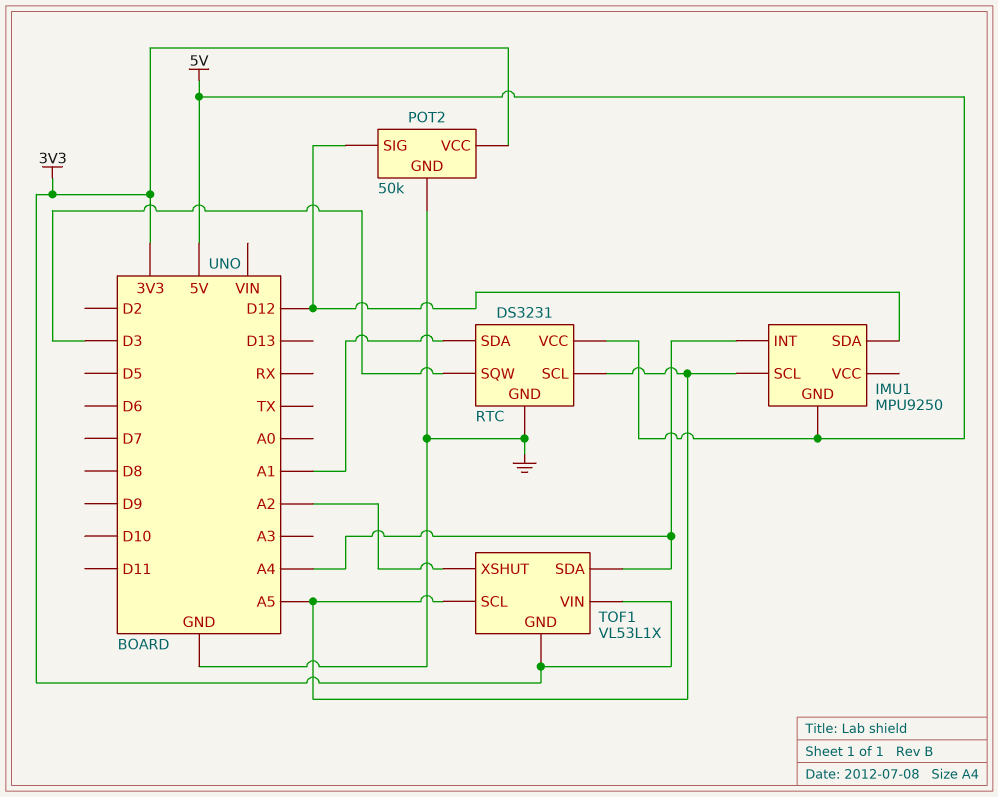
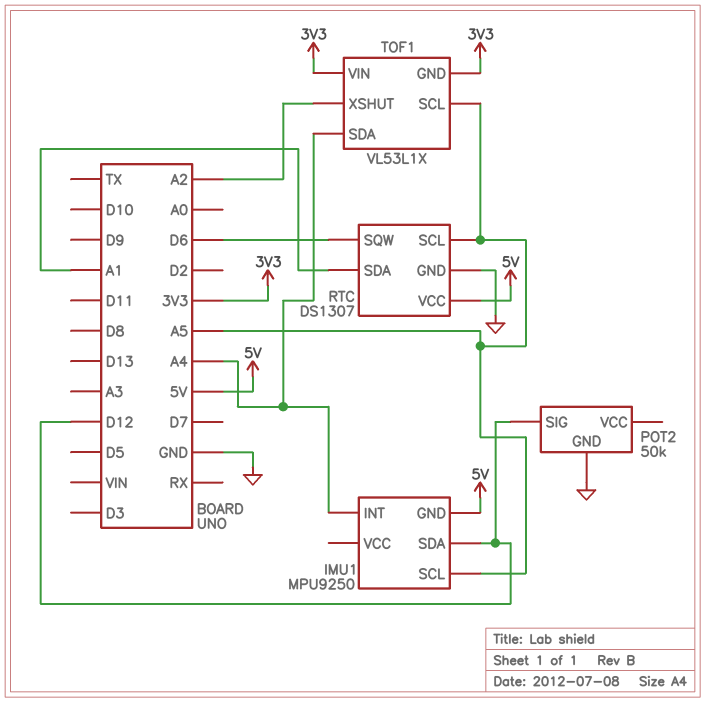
POT2 pin VCC: 3V3 -> none
RTC: DS3231 -> DS1307
RTC pin SQW: D3 -> D6

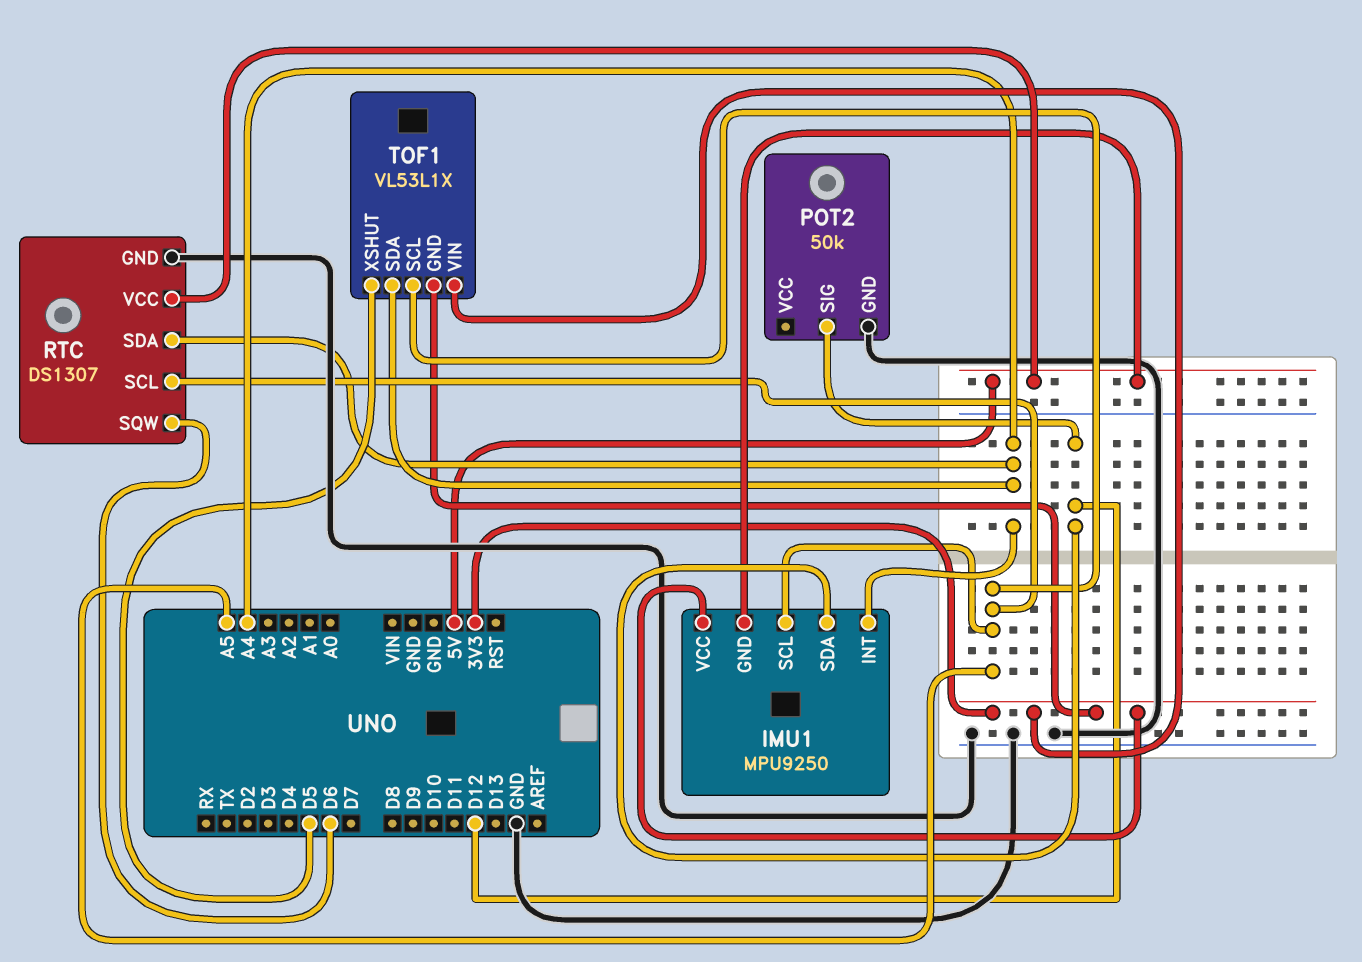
IMU1 pin VCC: none -> 3V3
RTC pin SDA: A1 -> A4
TOF1 pin XSHUT: A2 -> D5

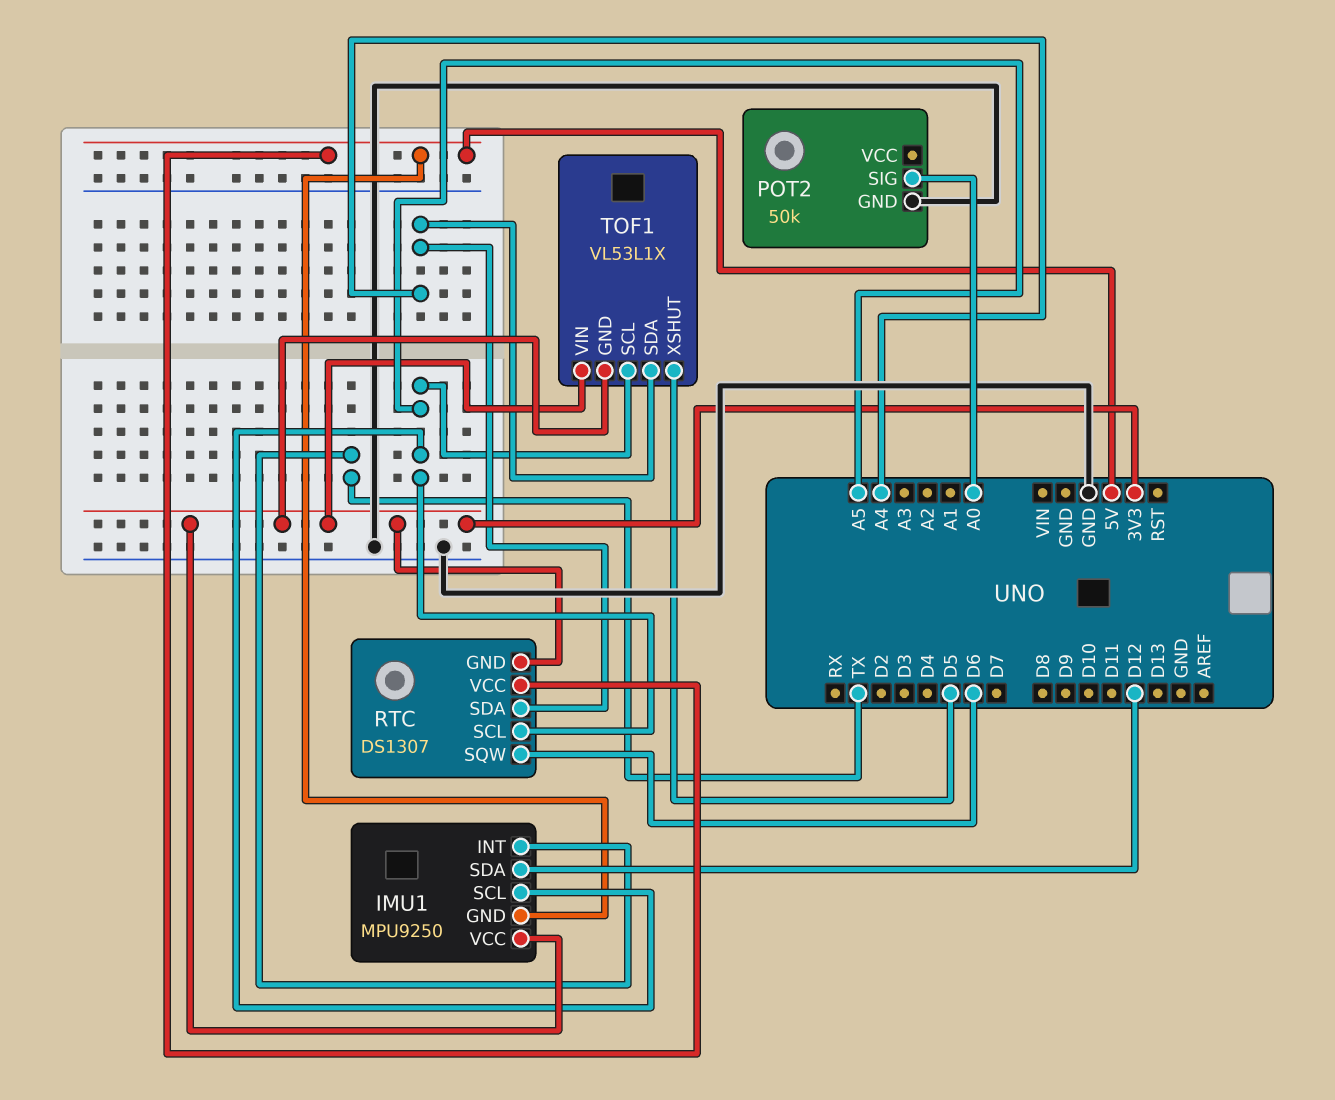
IMU1 pin INT: A4 -> TX
POT2 pin SIG: D12 -> A0
RTC pin GND: GND -> 3V3

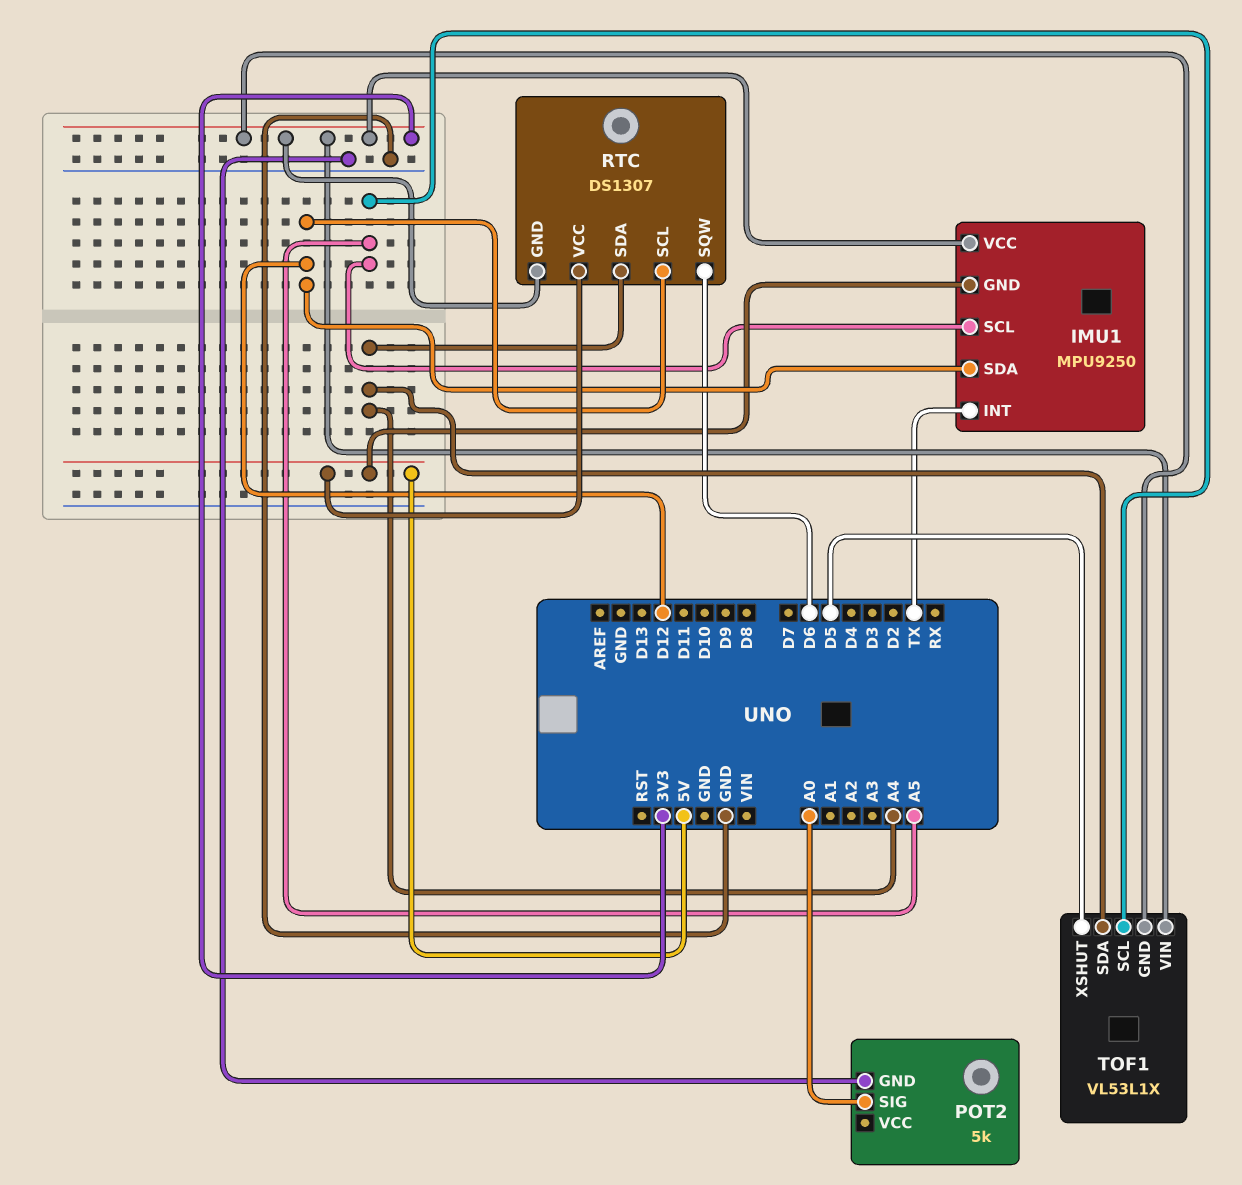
POT2: 50k -> 5k
RTC pin SCL: A5 -> D12

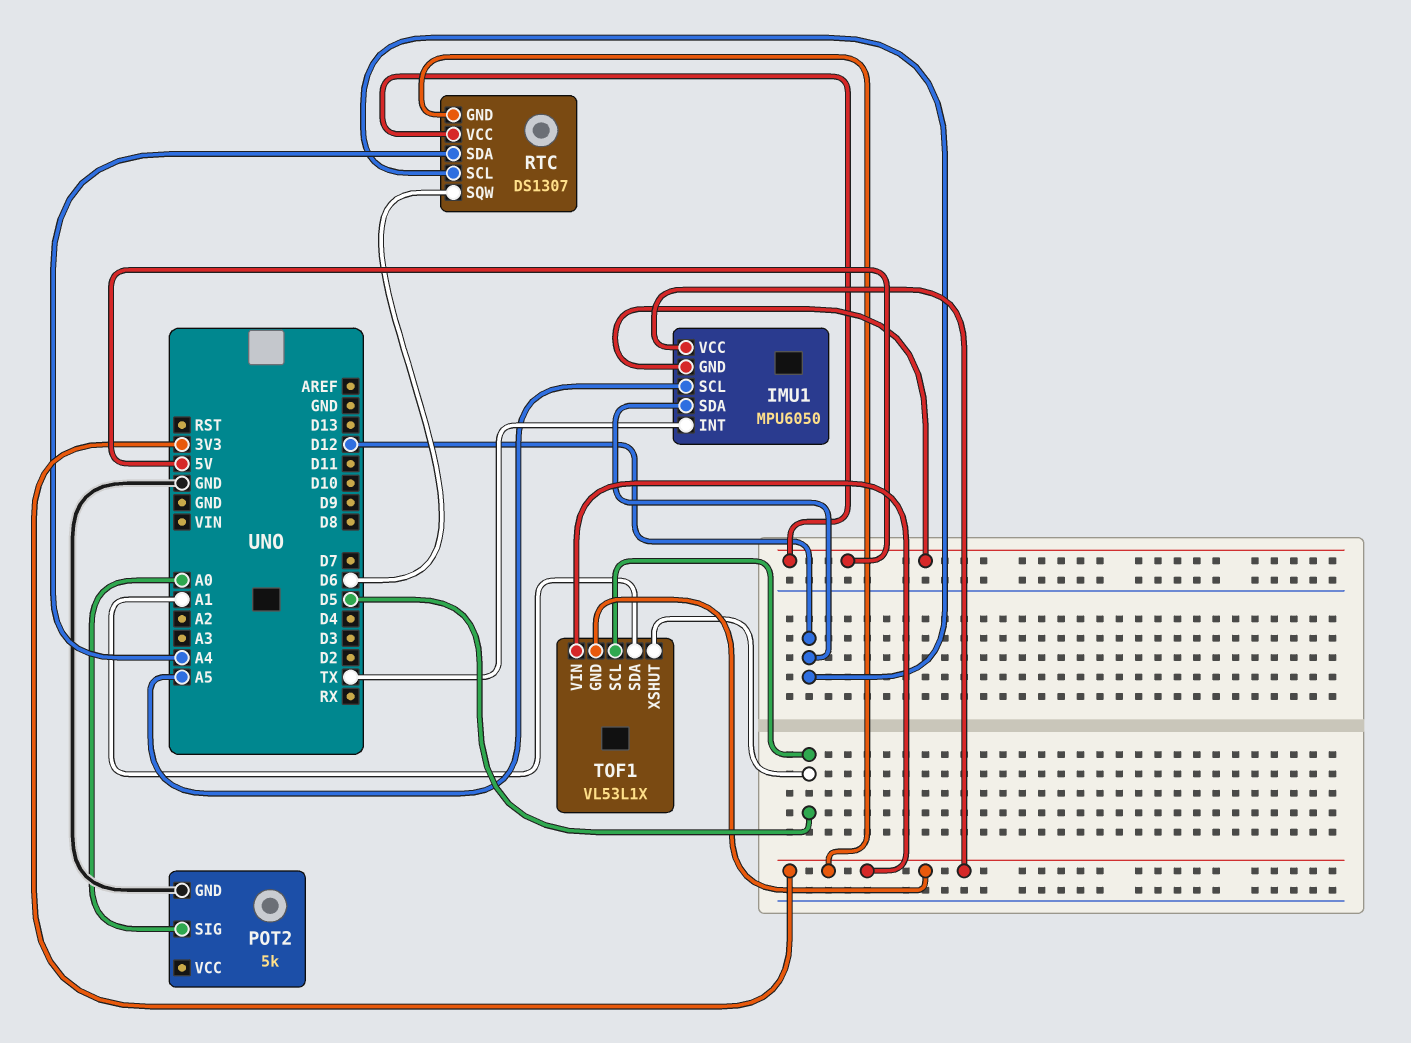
IMU1: MPU9250 -> MPU6050
TOF1 pin SCL: A5 -> D5
TOF1 pin SDA: A4 -> A1

